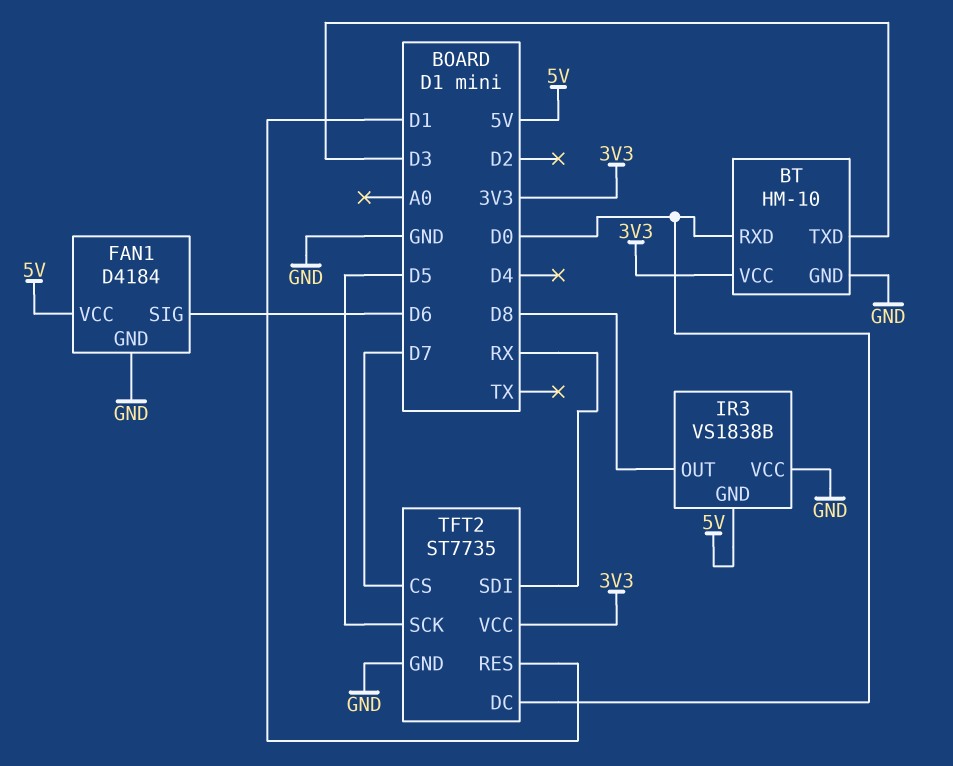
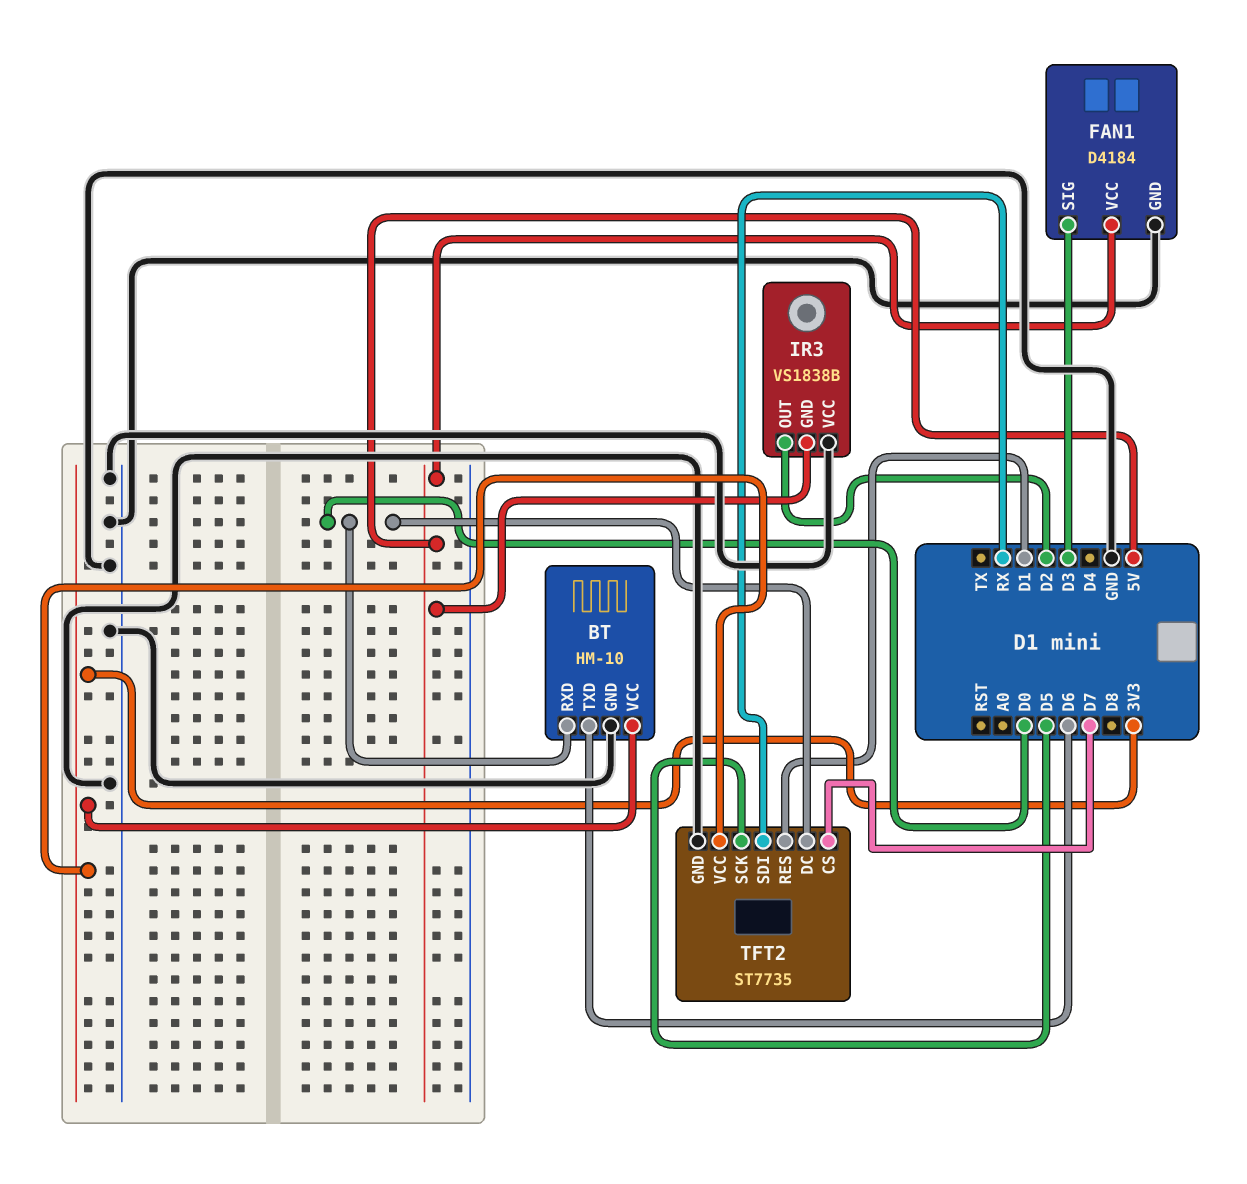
BT pin TXD: D3 -> D6
FAN1 pin SIG: D6 -> D3
IR3 pin OUT: D8 -> D2

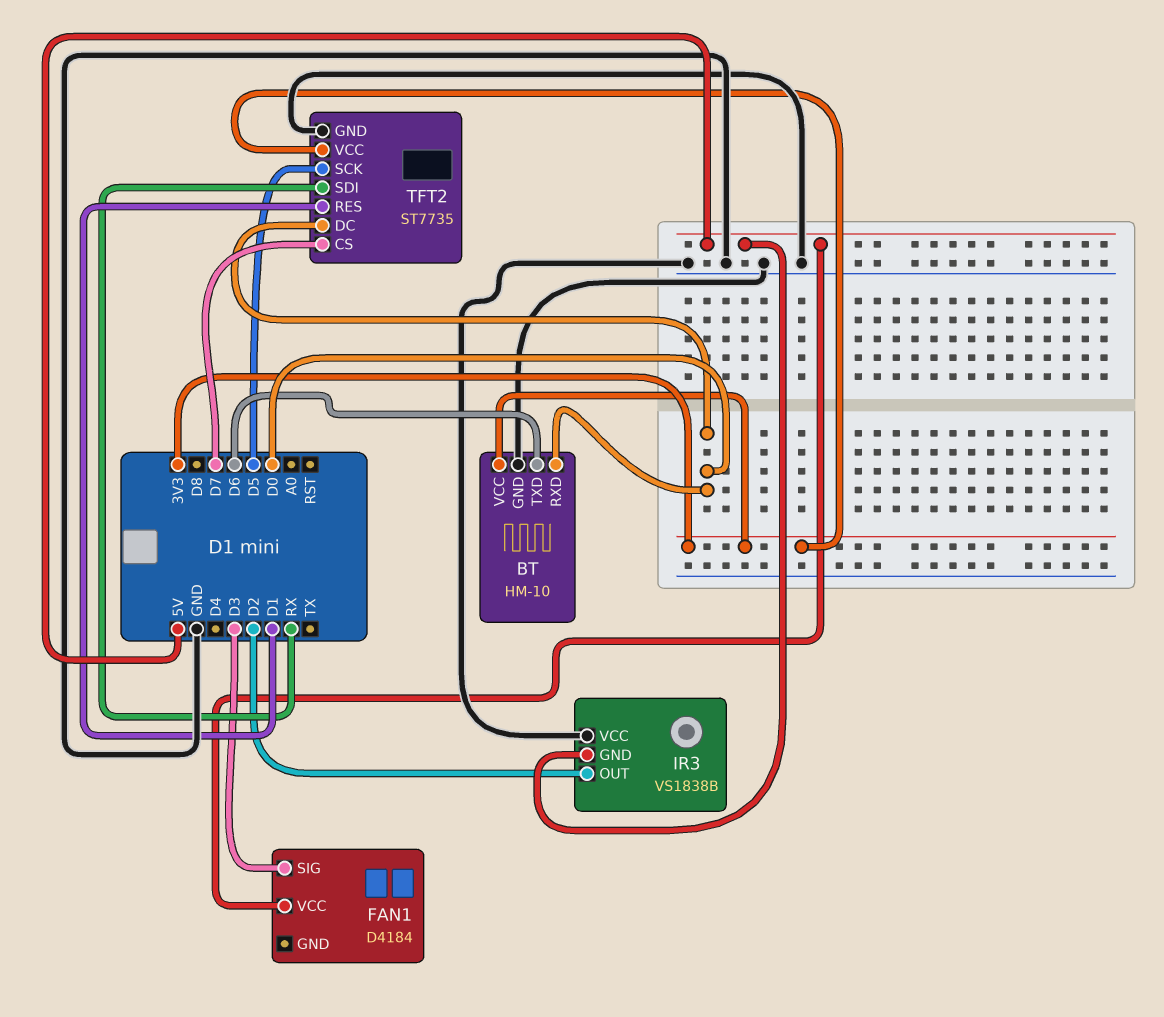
FAN1 pin GND: GND -> none

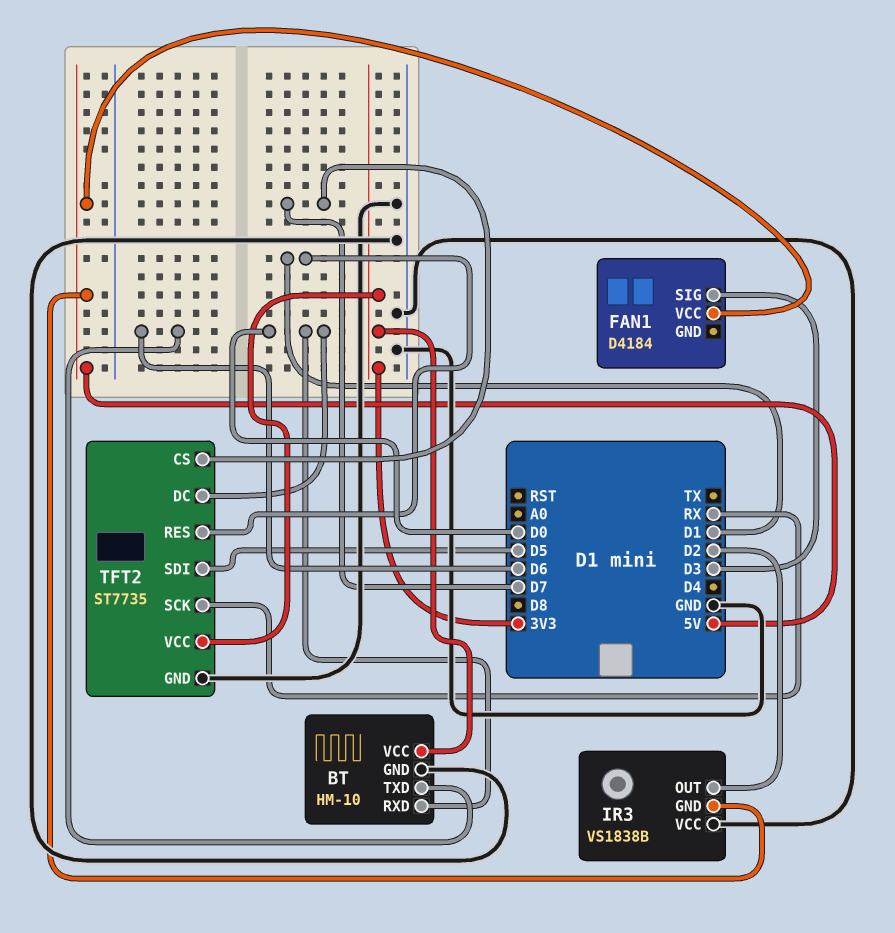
TFT2 pin SCK: D5 -> RX
TFT2 pin SDI: RX -> D5

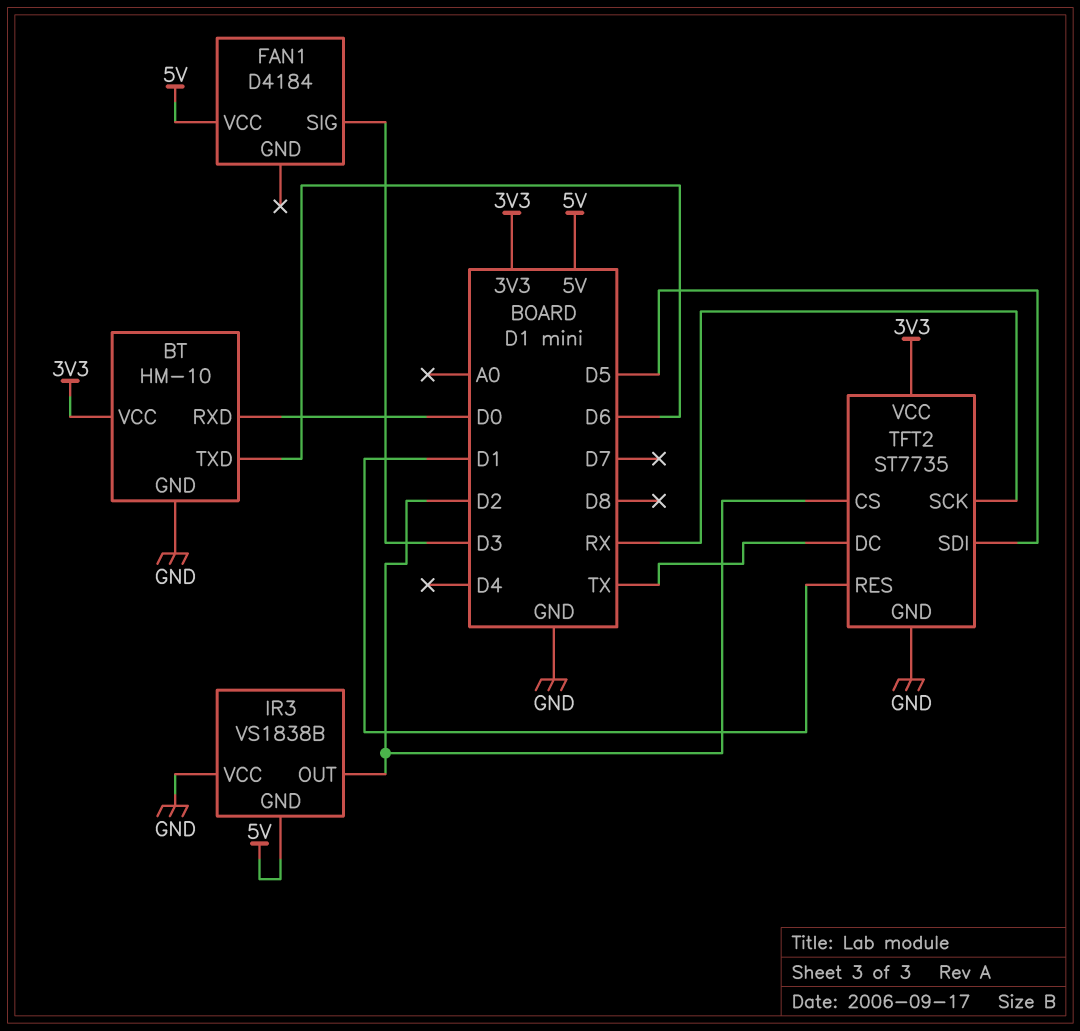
TFT2 pin CS: D7 -> D2
TFT2 pin DC: D0 -> TX

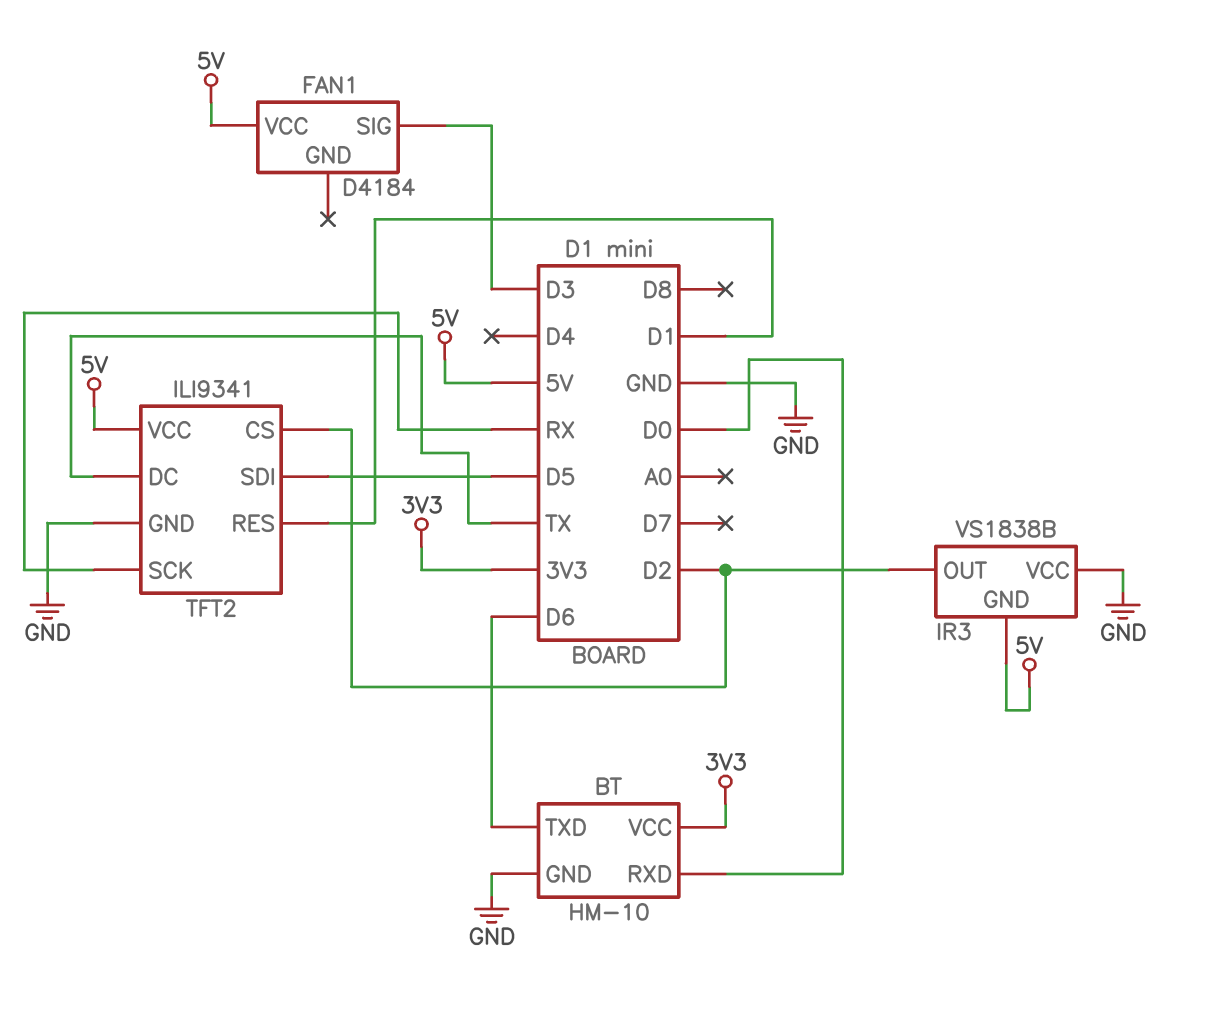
TFT2: ST7735 -> ILI9341
TFT2 pin VCC: 3V3 -> 5V

